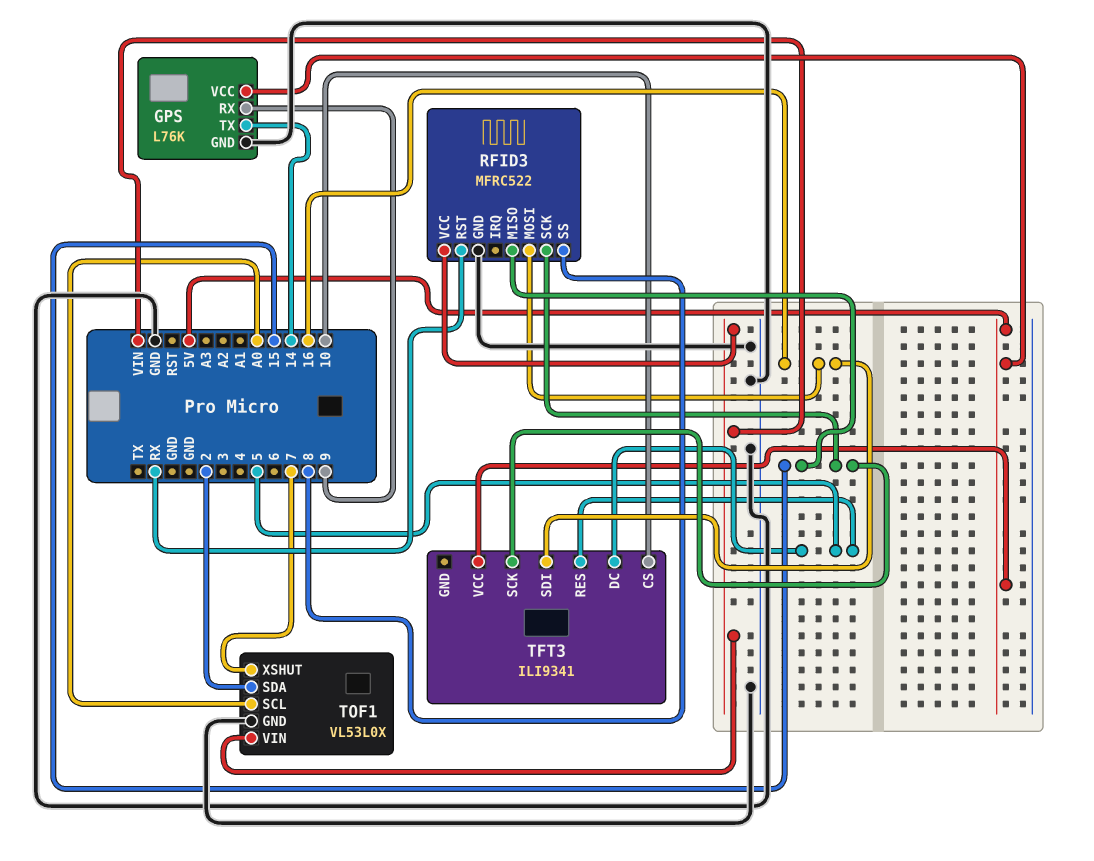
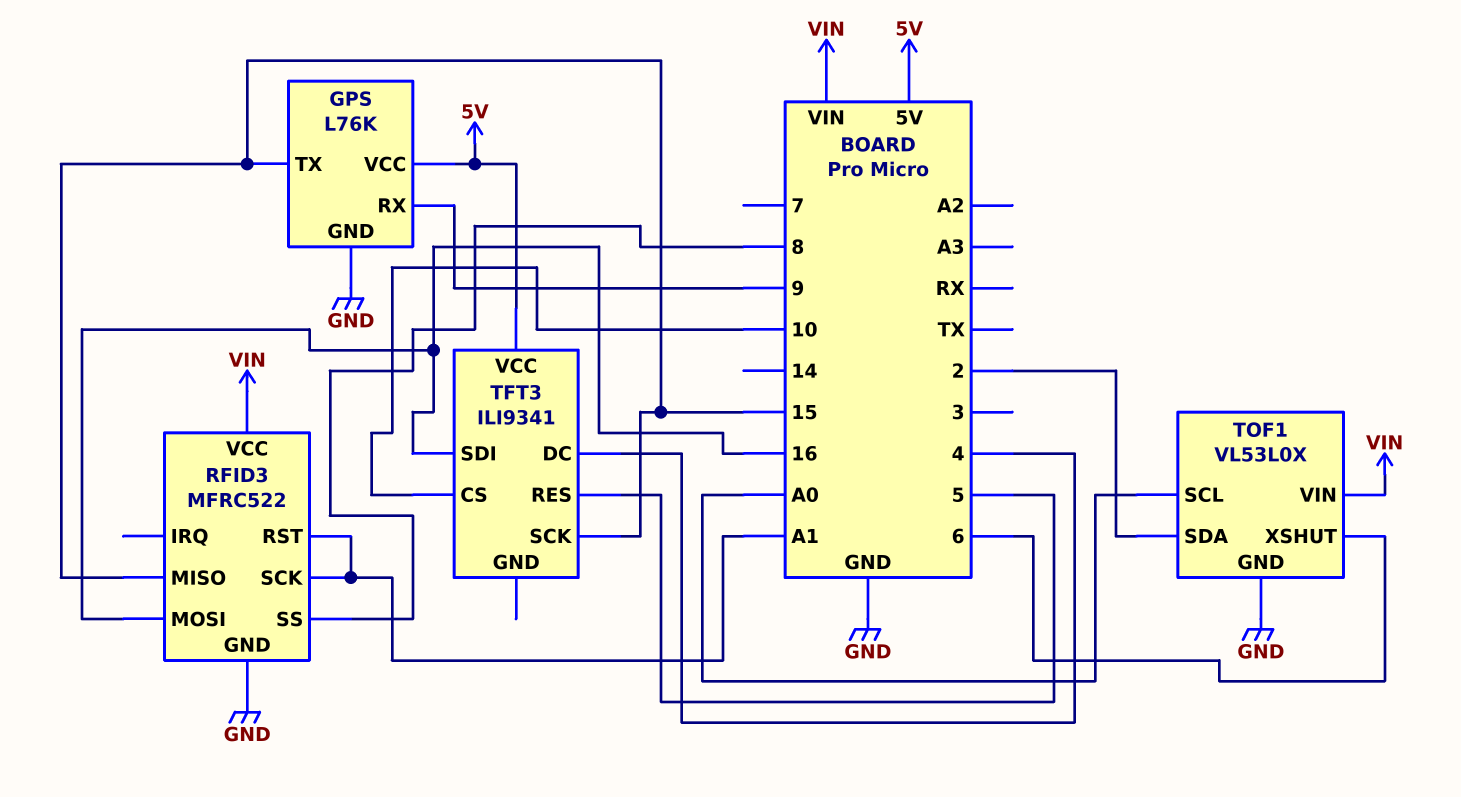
GPS pin TX: 14 -> 15
RFID3 pin RST: RX -> A1
RFID3 pin SCK: 15 -> A1
TFT3 pin DC: 5 -> 4
TOF1 pin XSHUT: 7 -> 6

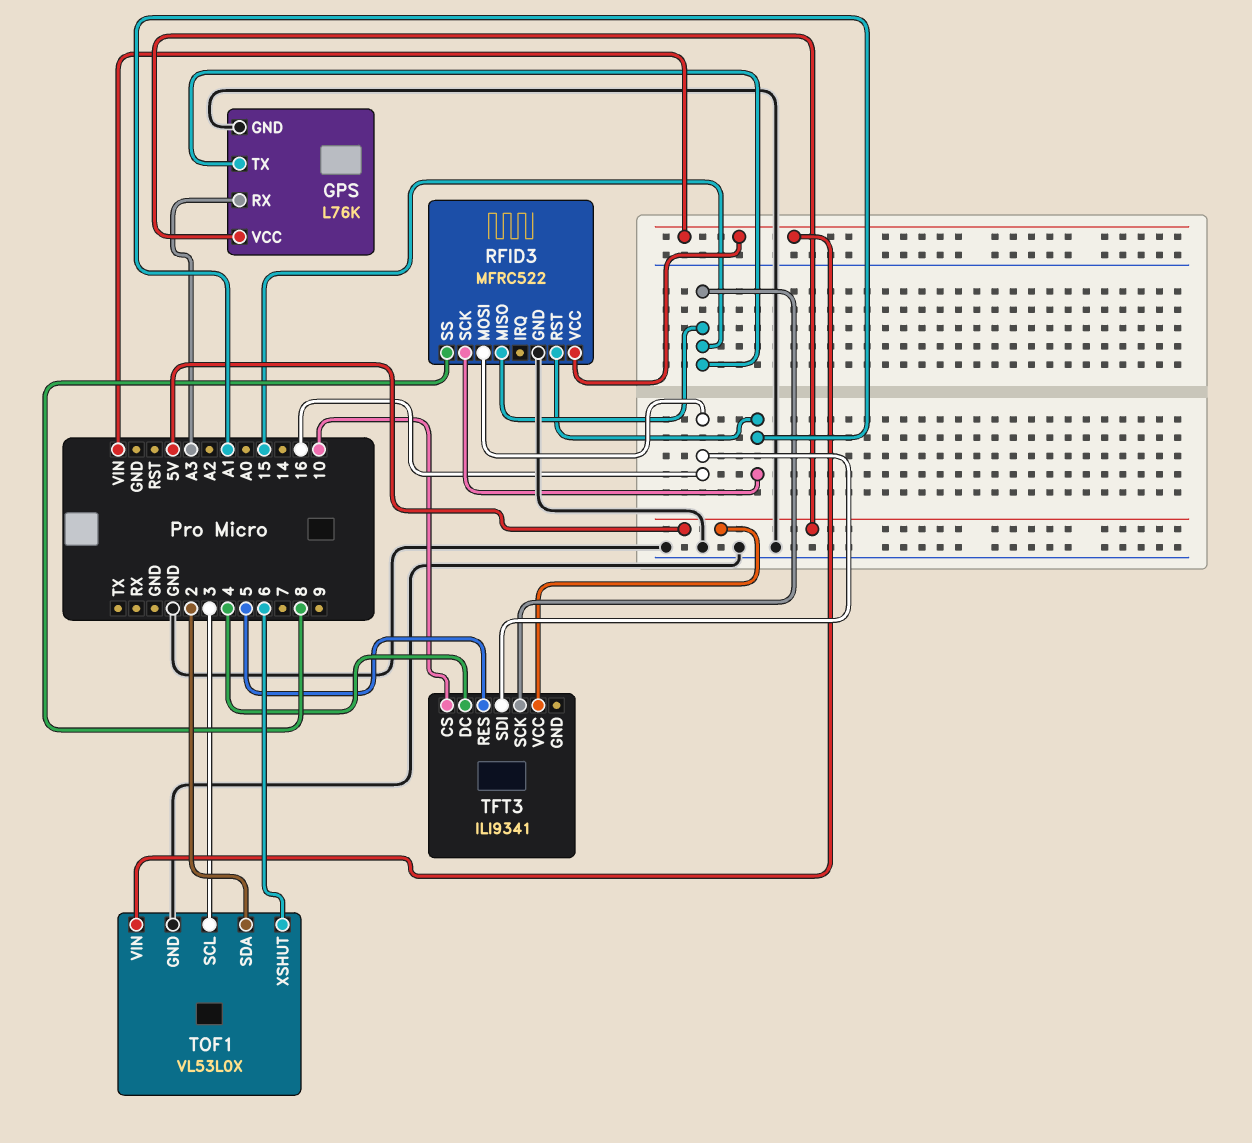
GPS pin RX: 9 -> A3
TOF1 pin SCL: A0 -> 3

